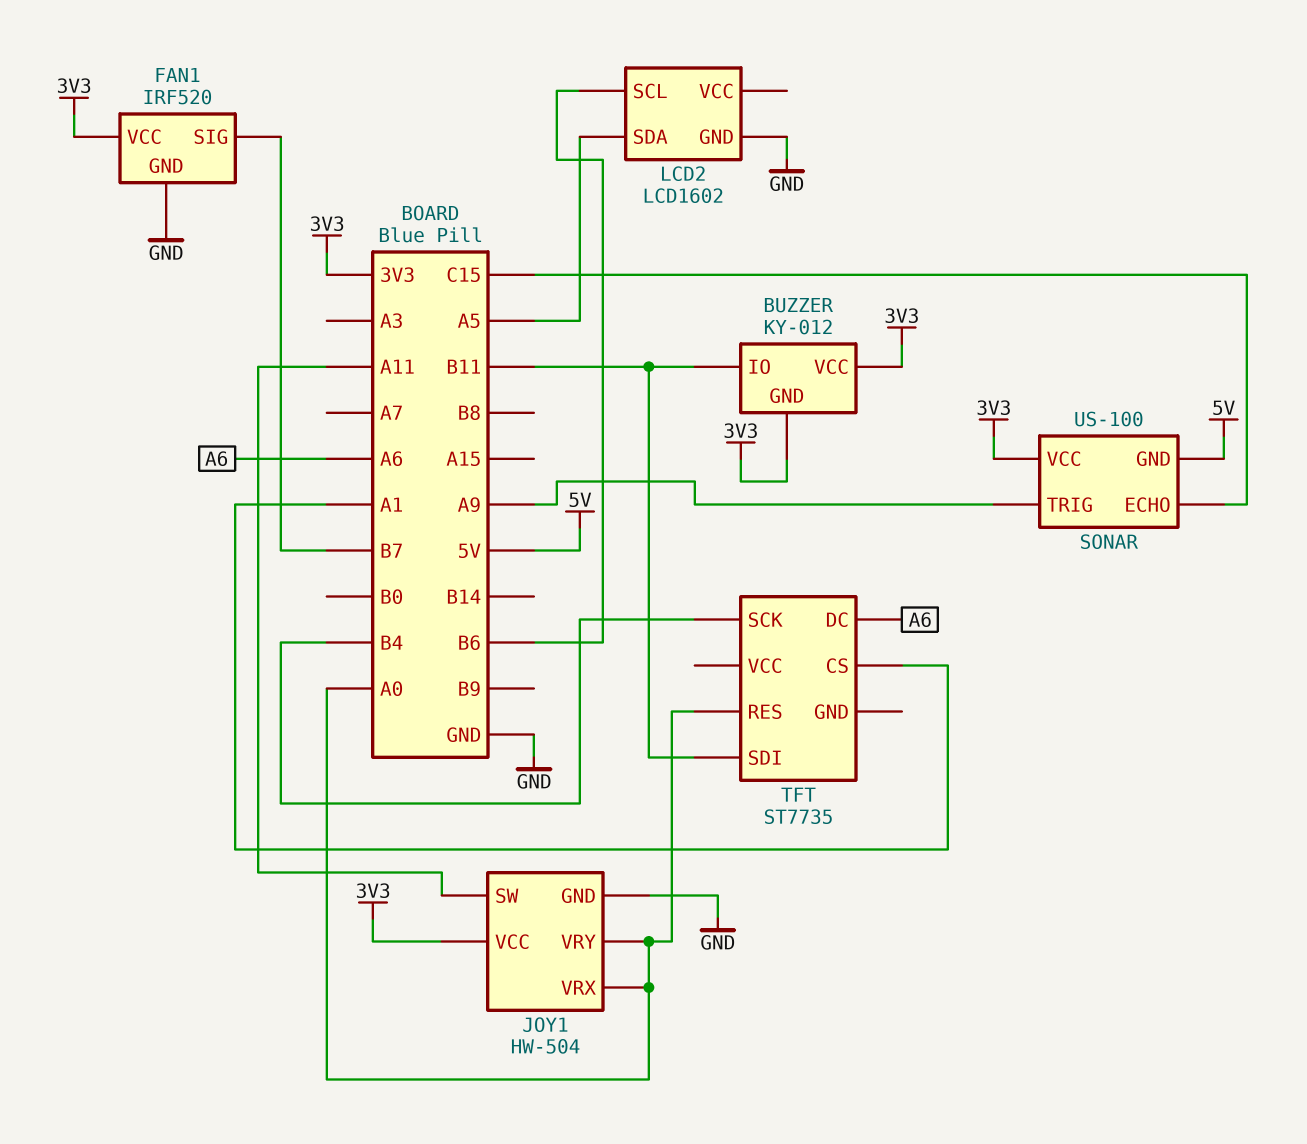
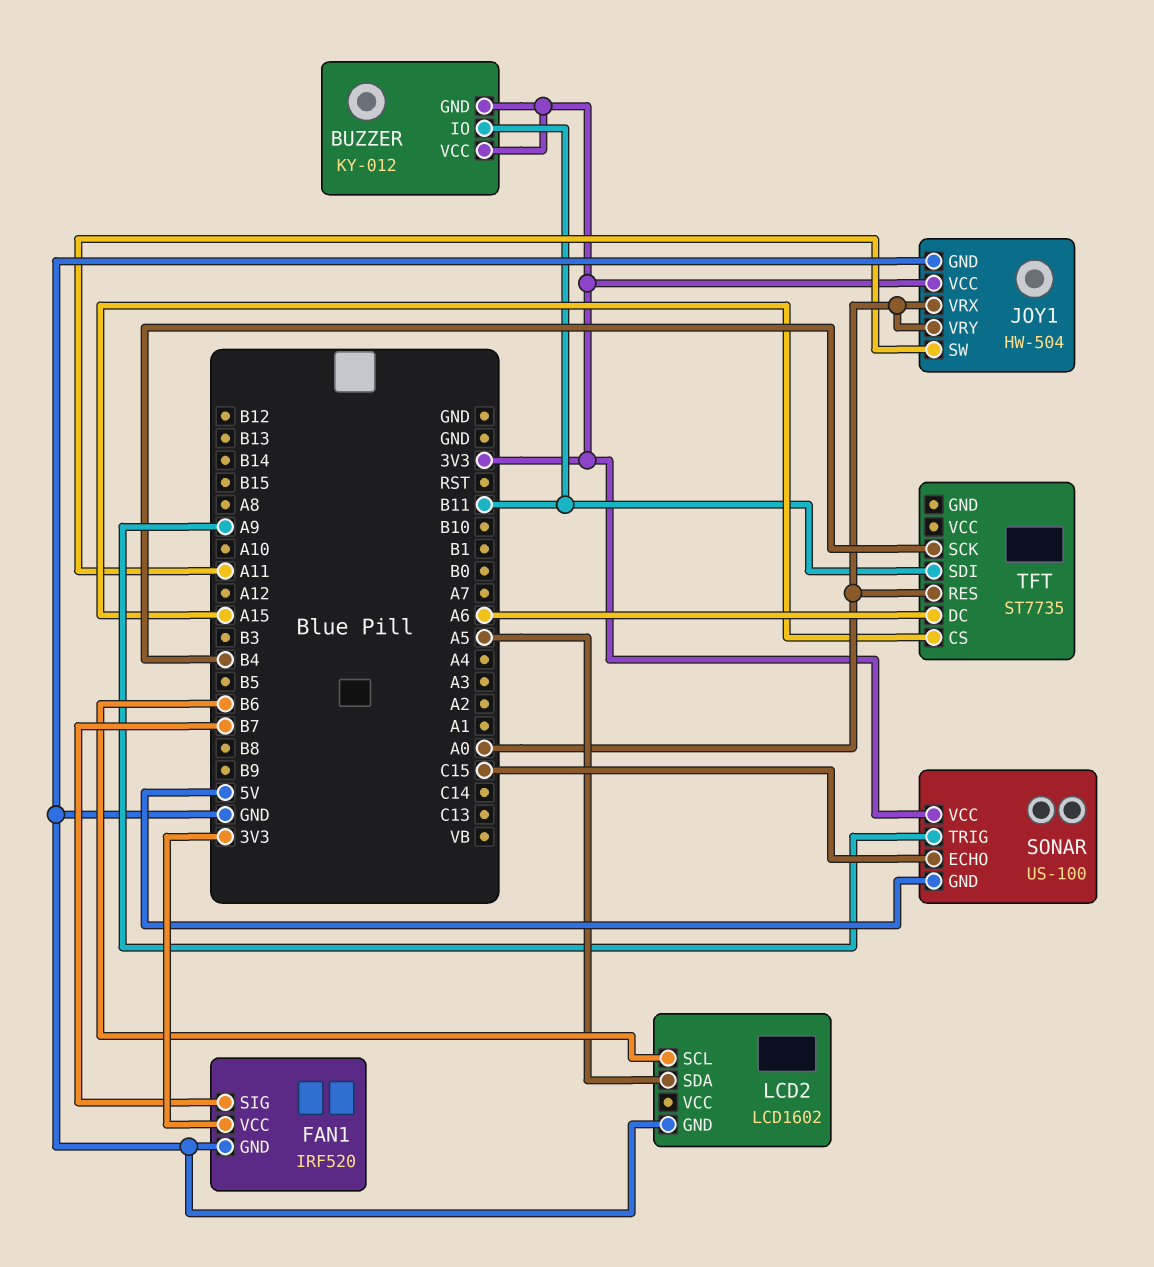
TFT pin CS: A1 -> A15

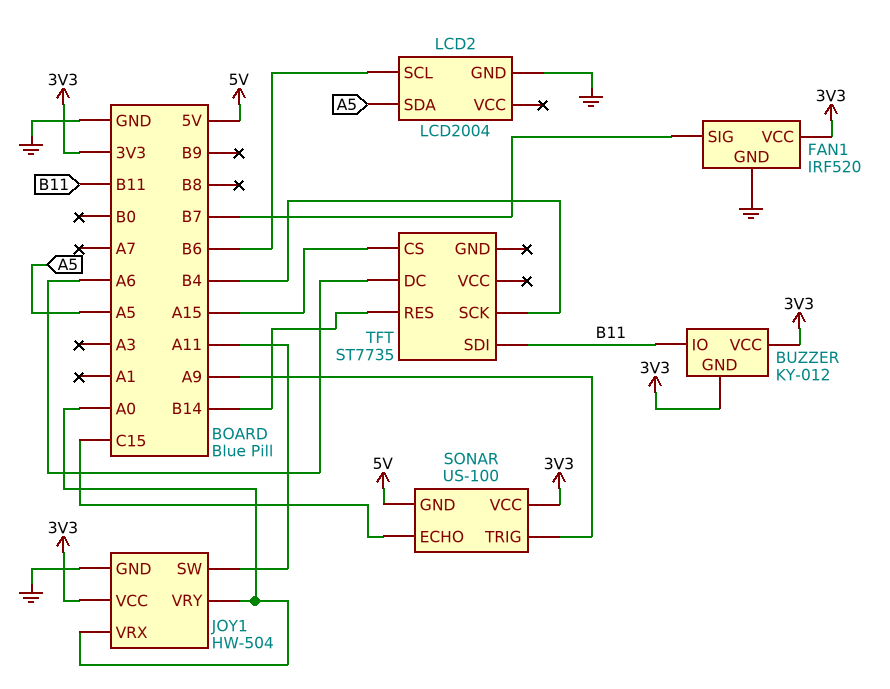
LCD2: LCD1602 -> LCD2004
TFT pin RES: A0 -> B14

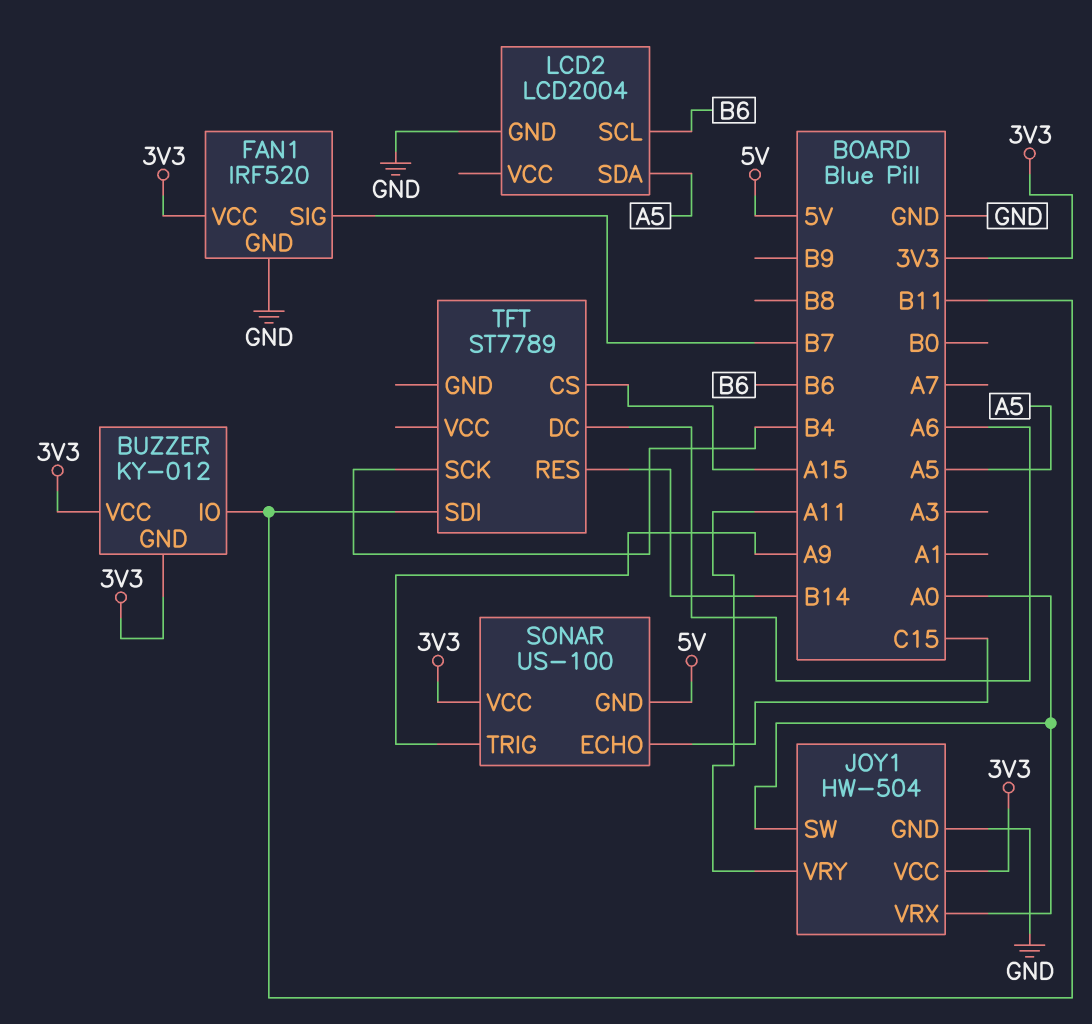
JOY1 pin SW: A11 -> A0
JOY1 pin VRY: A0 -> A11
TFT: ST7735 -> ST7789

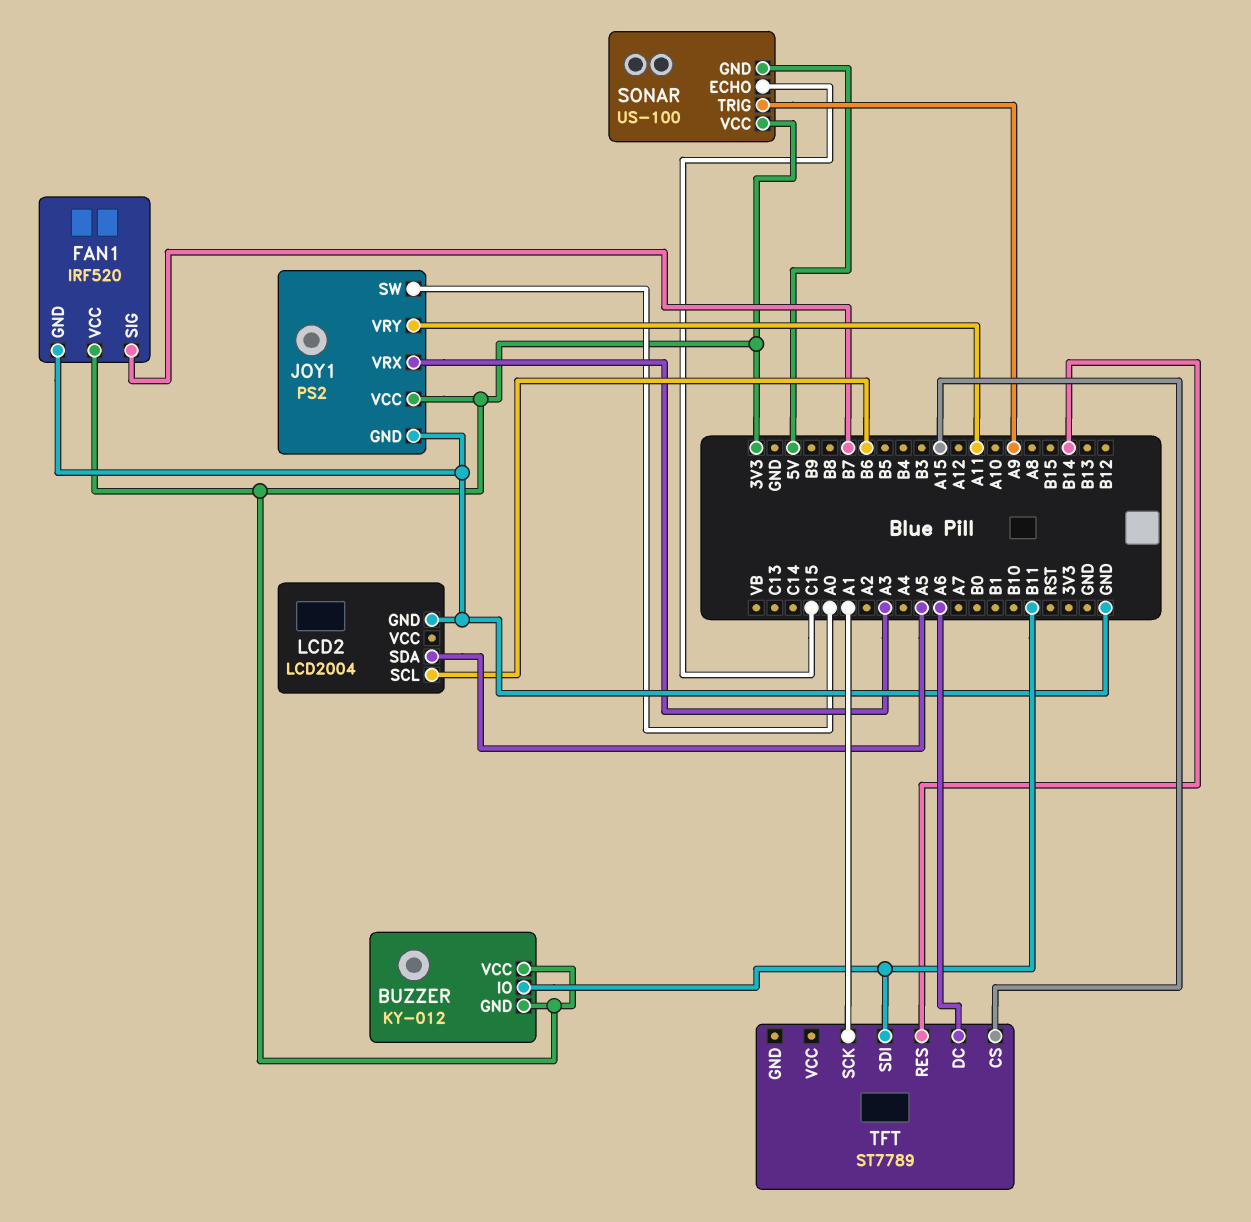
JOY1: HW-504 -> PS2
JOY1 pin VRX: A0 -> A3
TFT pin SCK: B4 -> A1

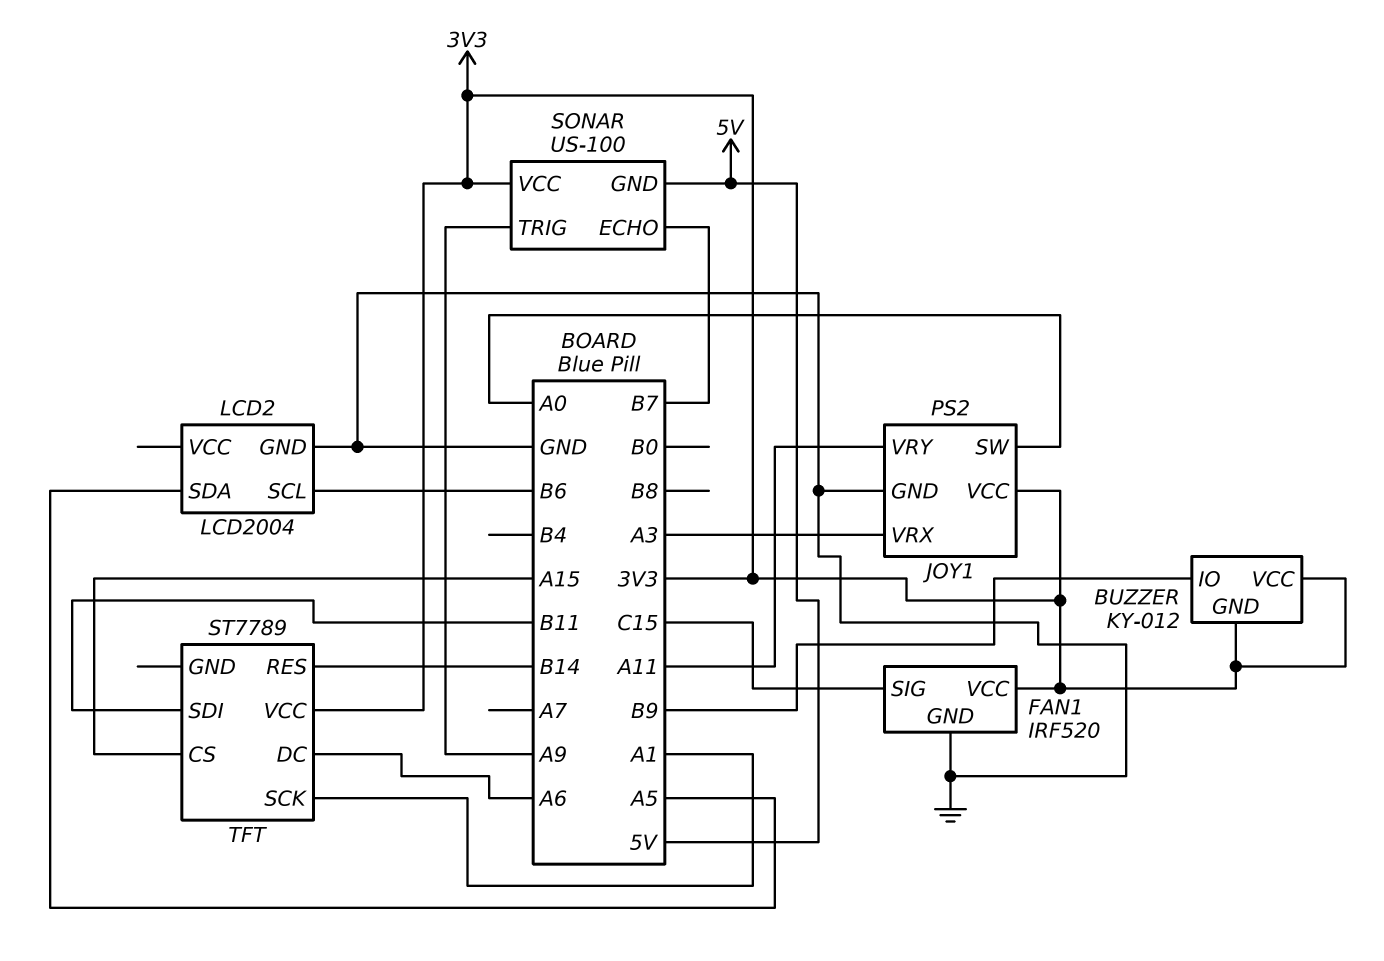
BUZZER pin IO: B11 -> B9
FAN1 pin SIG: B7 -> C15
SONAR pin ECHO: C15 -> B7
TFT pin VCC: none -> 3V3

